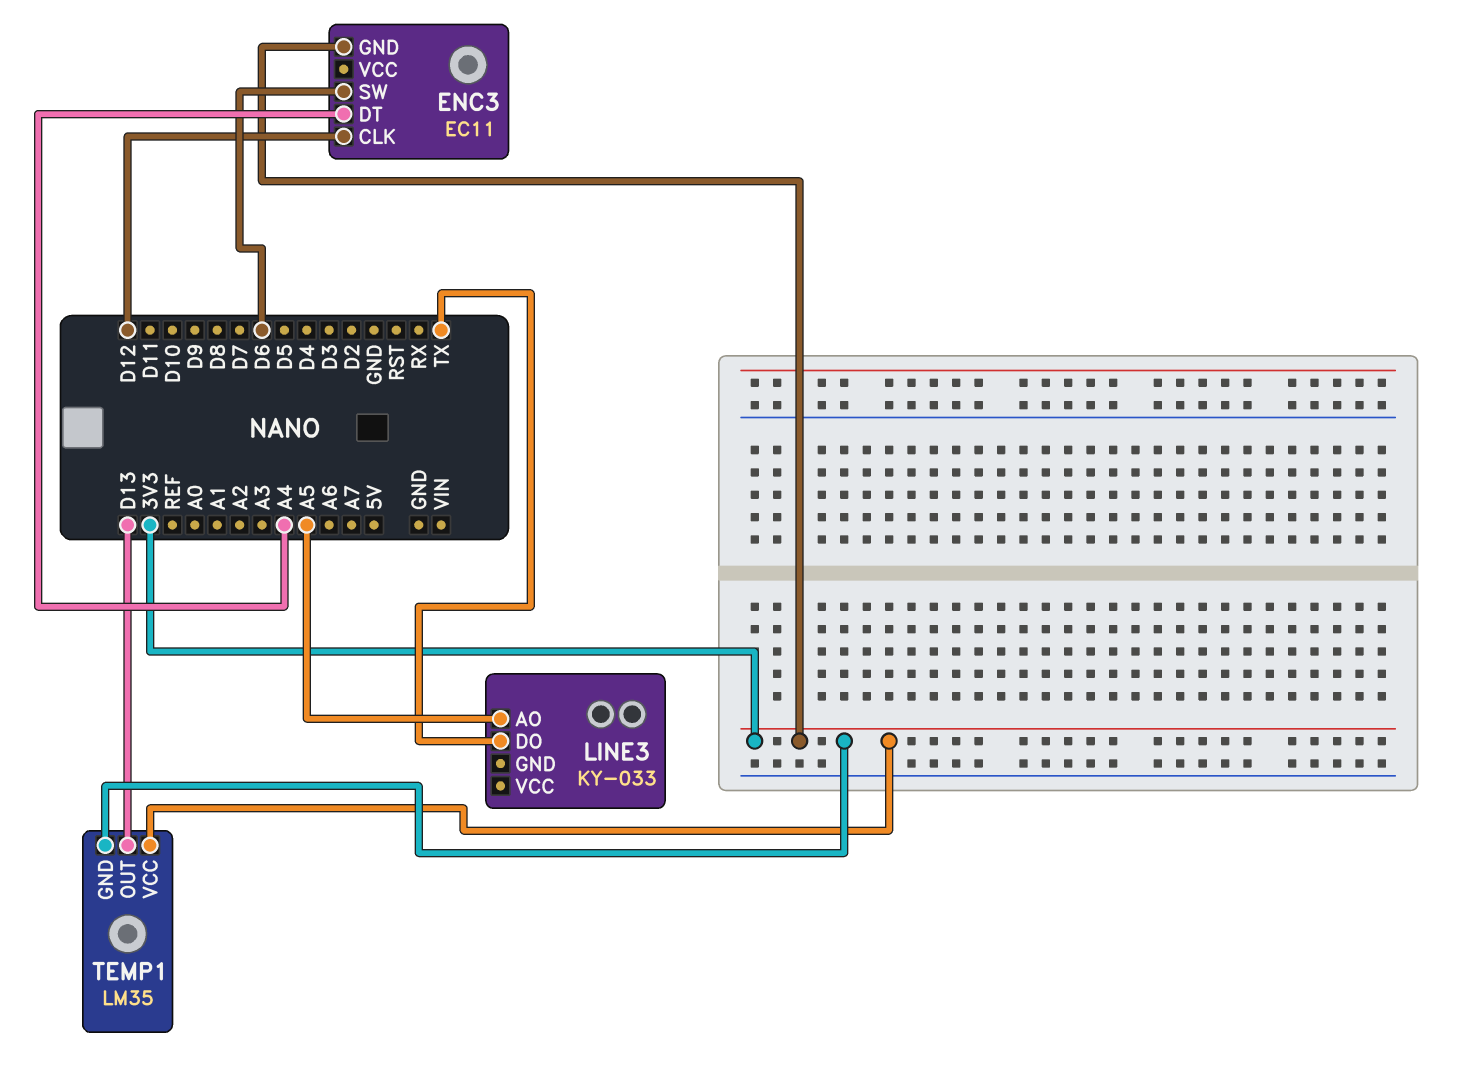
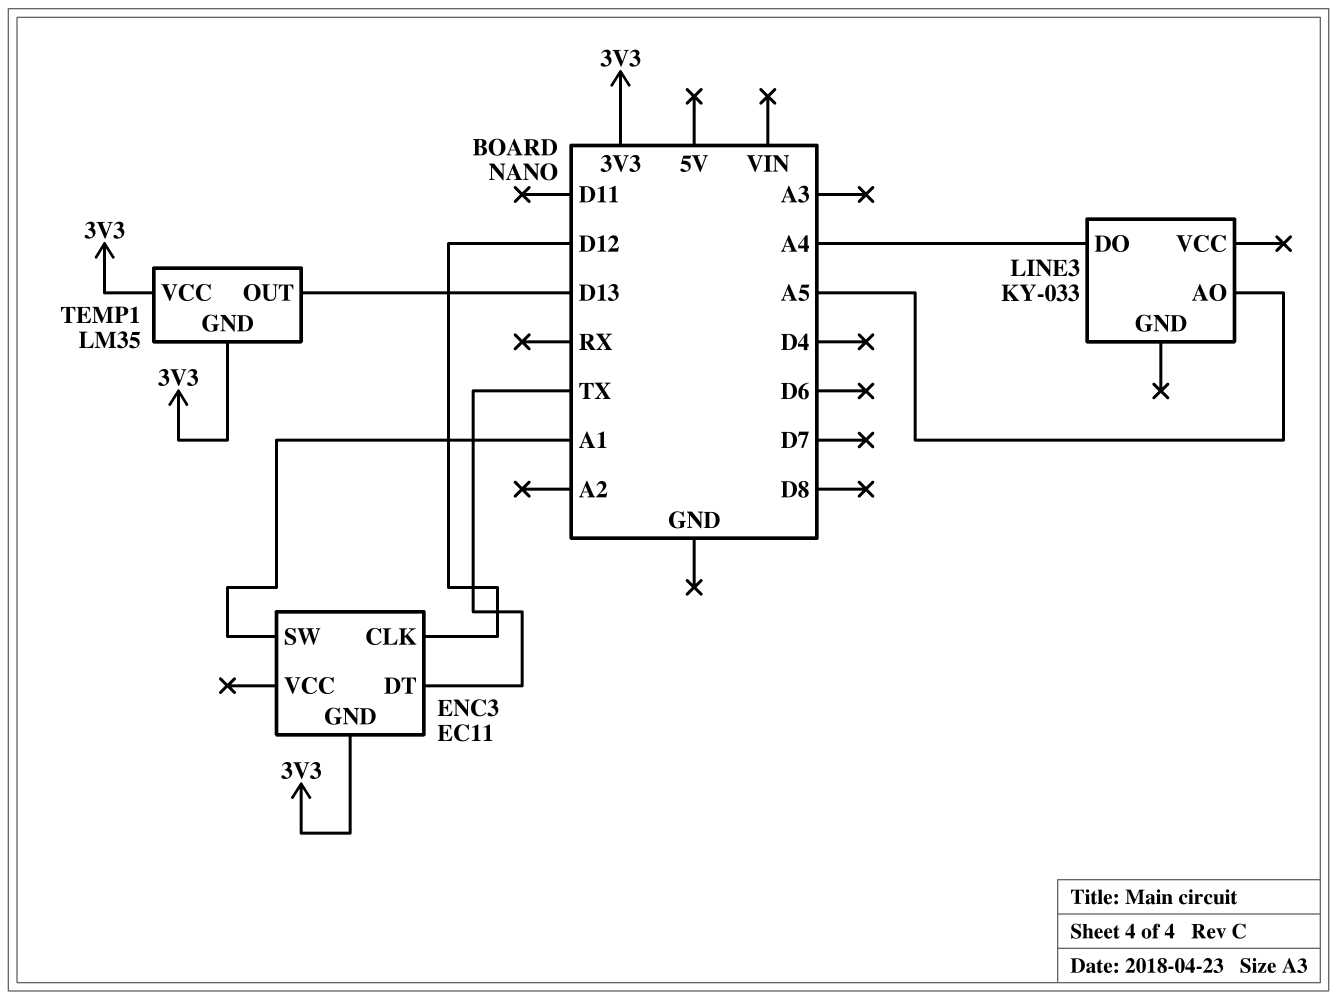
ENC3 pin DT: A4 -> TX
ENC3 pin SW: D6 -> A1
LINE3 pin DO: TX -> A4

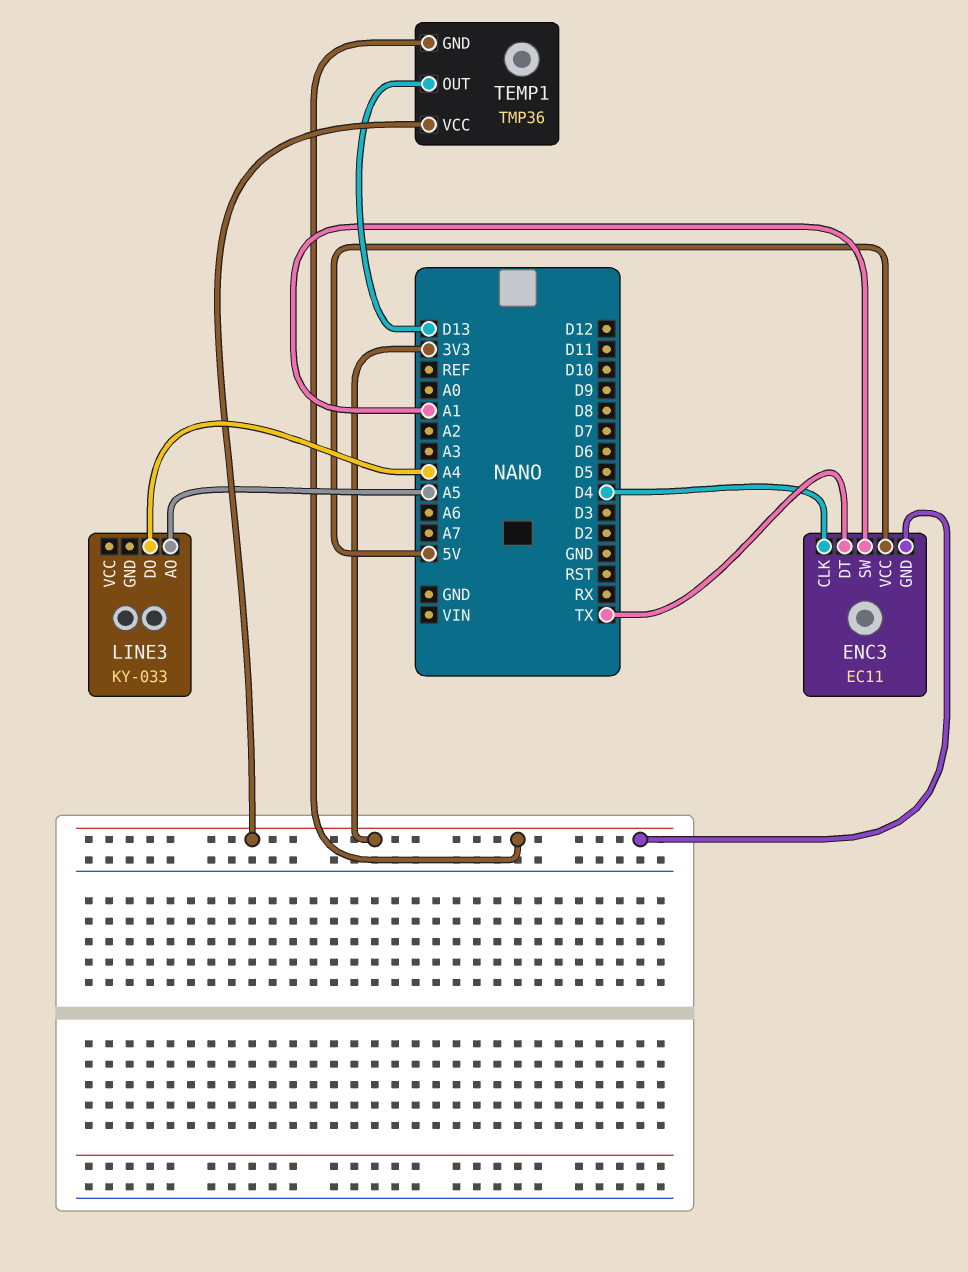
ENC3 pin CLK: D12 -> D4
ENC3 pin VCC: none -> 5V
TEMP1: LM35 -> TMP36

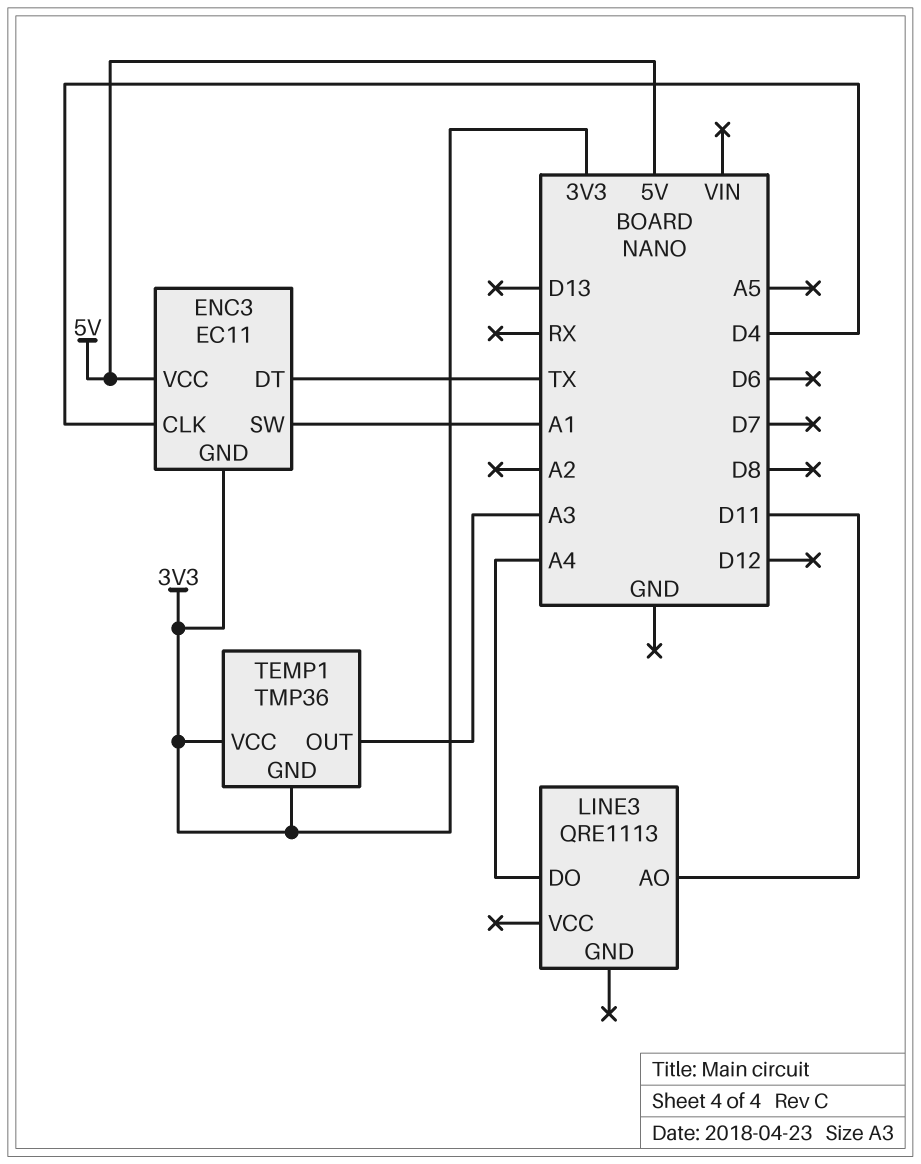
LINE3: KY-033 -> QRE1113
LINE3 pin AO: A5 -> D11
TEMP1 pin OUT: D13 -> A3

